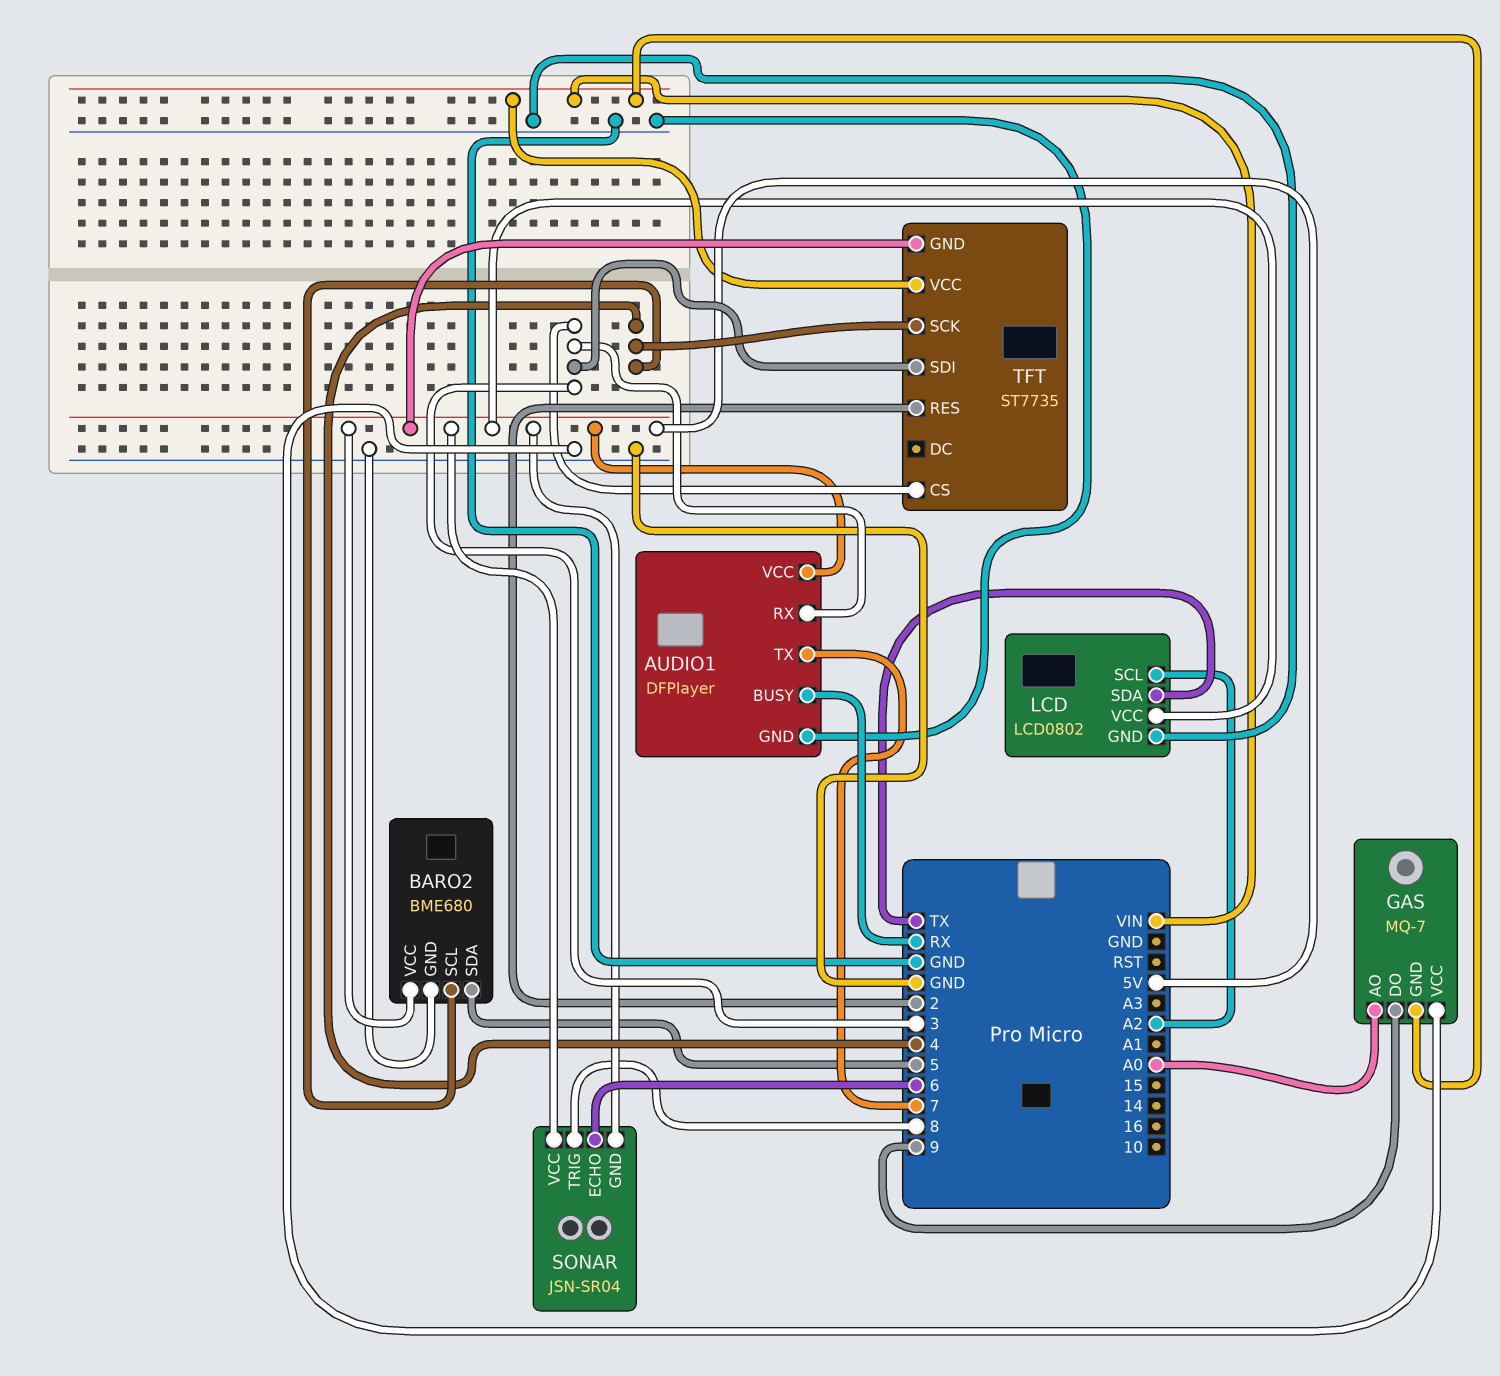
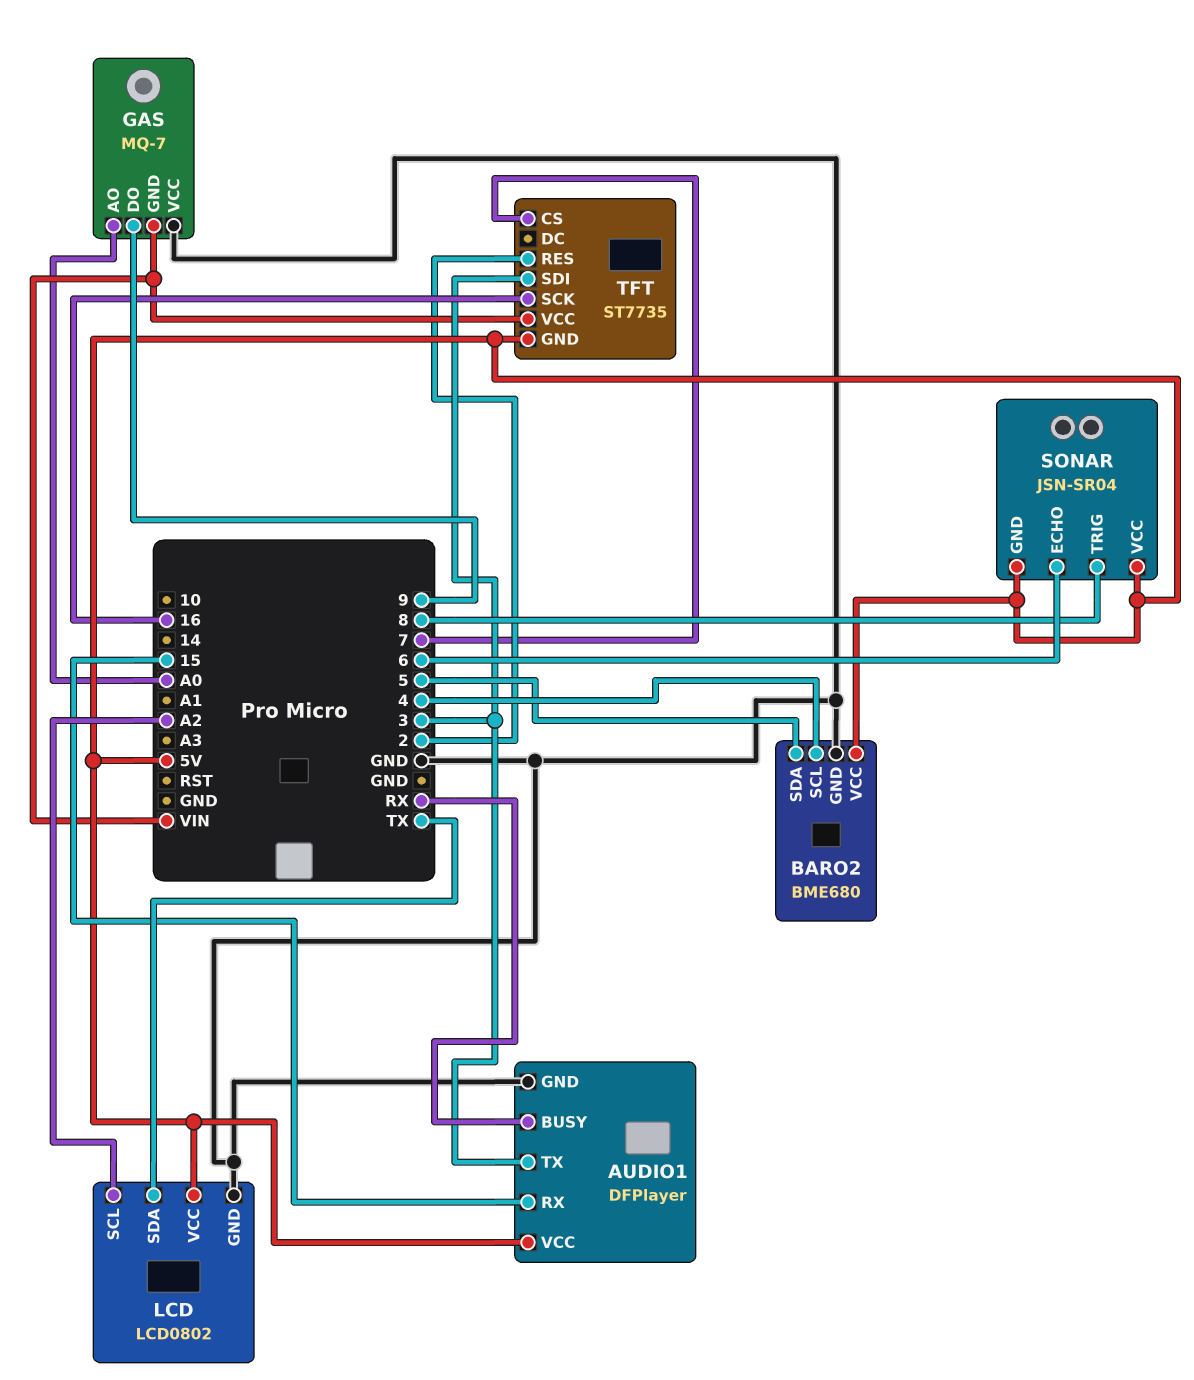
AUDIO1 pin RX: 3 -> 15
AUDIO1 pin TX: 7 -> 3
TFT pin CS: 3 -> 7
TFT pin SCK: 4 -> 16

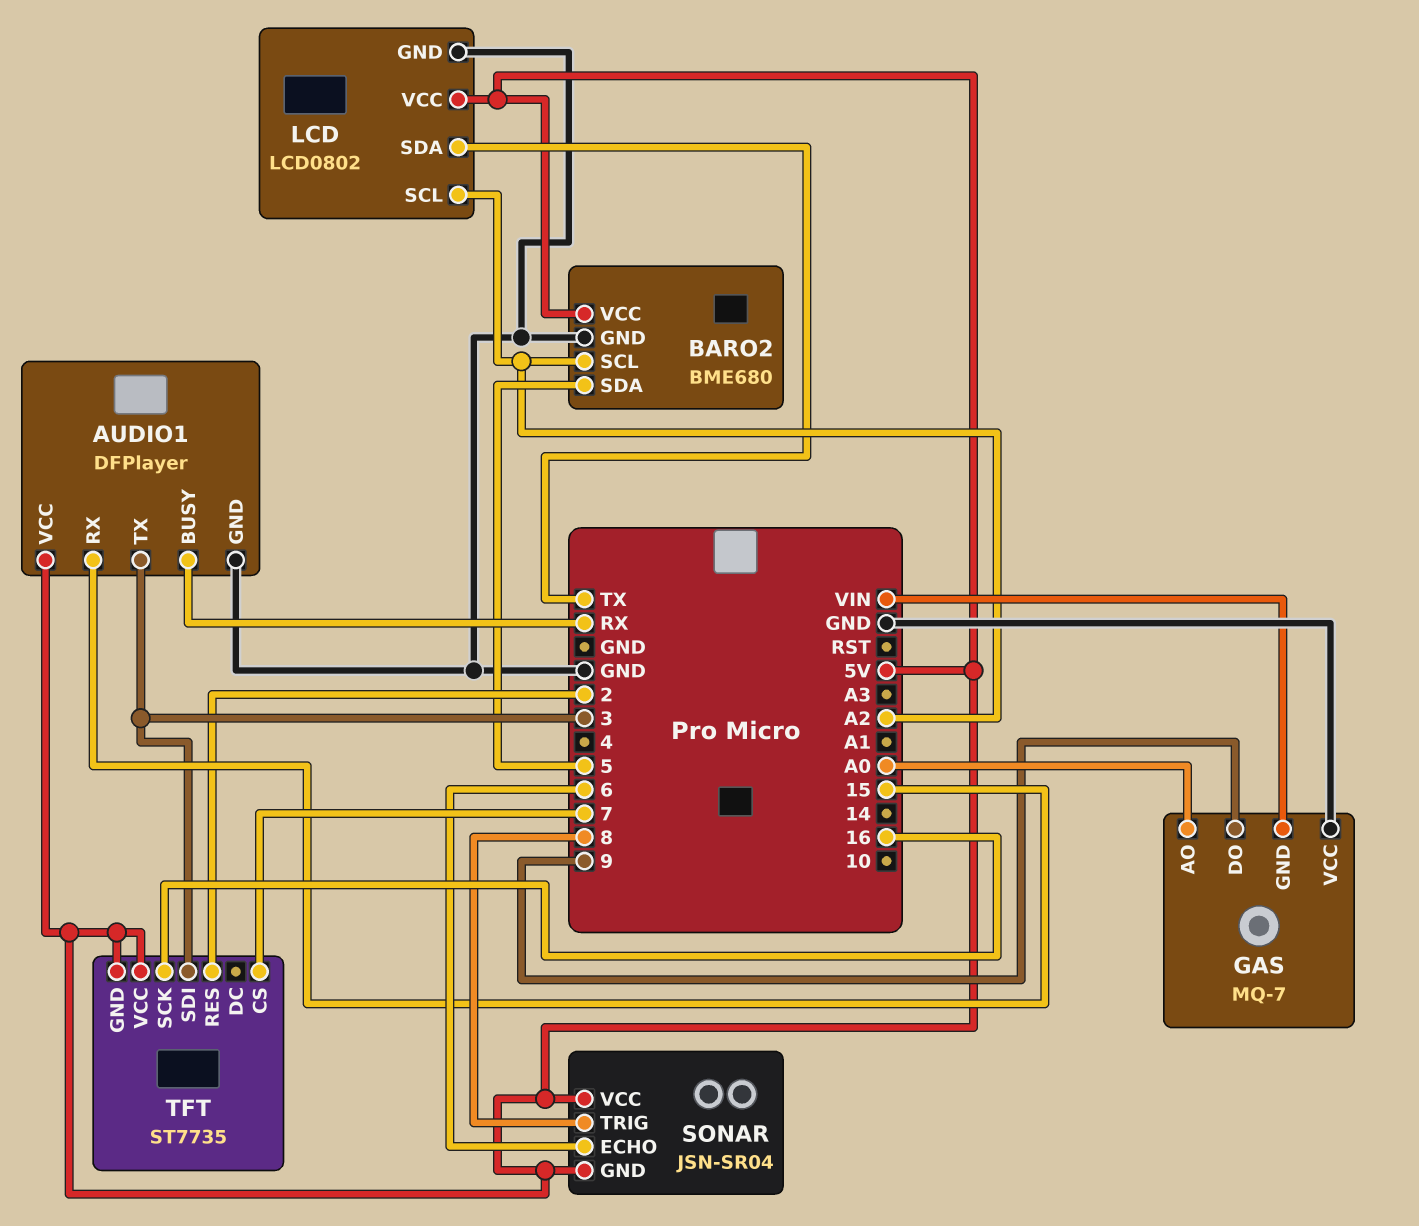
BARO2 pin SCL: 4 -> A2
TFT pin VCC: VIN -> 5V

